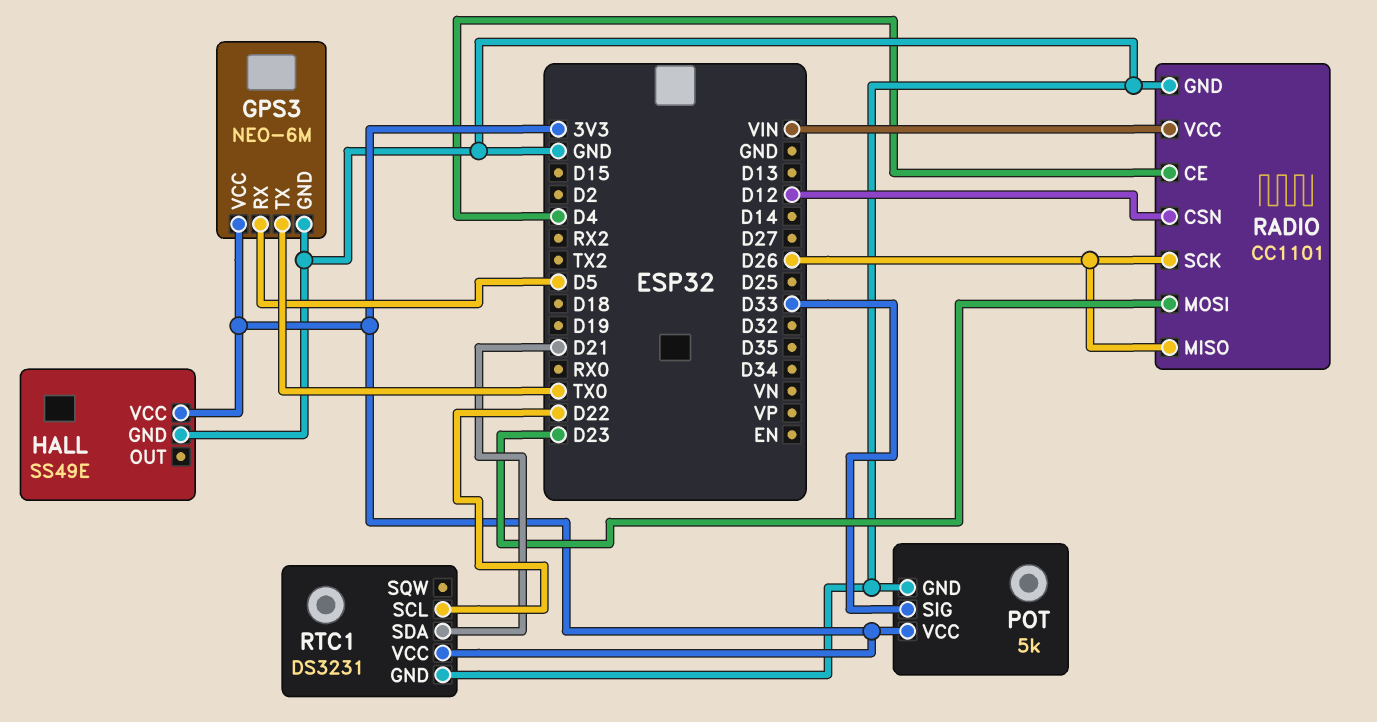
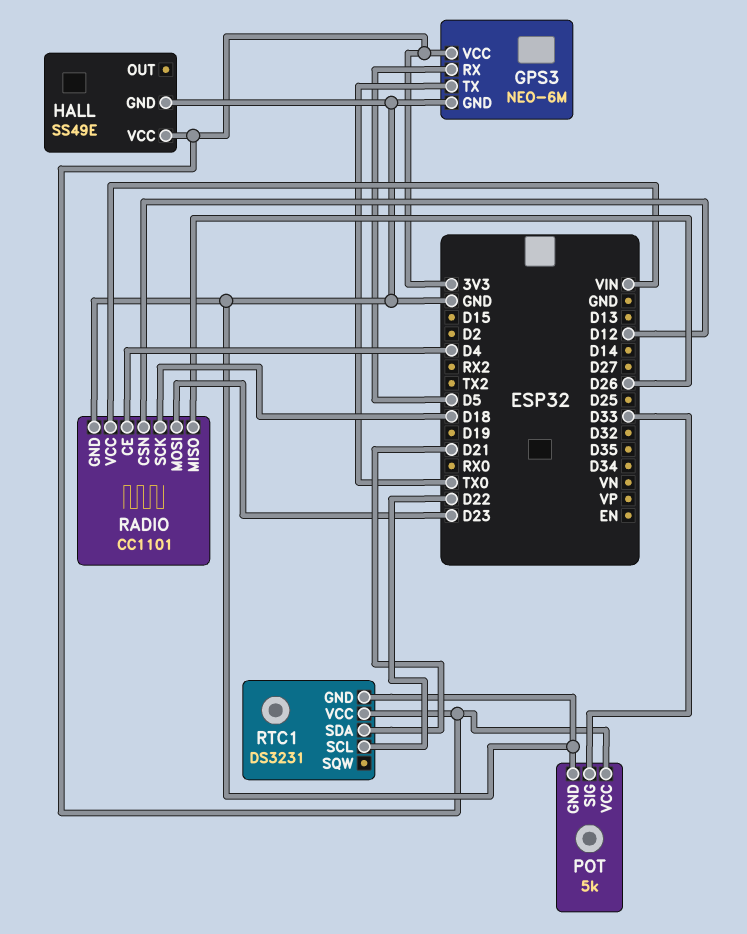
RADIO pin SCK: D26 -> D18

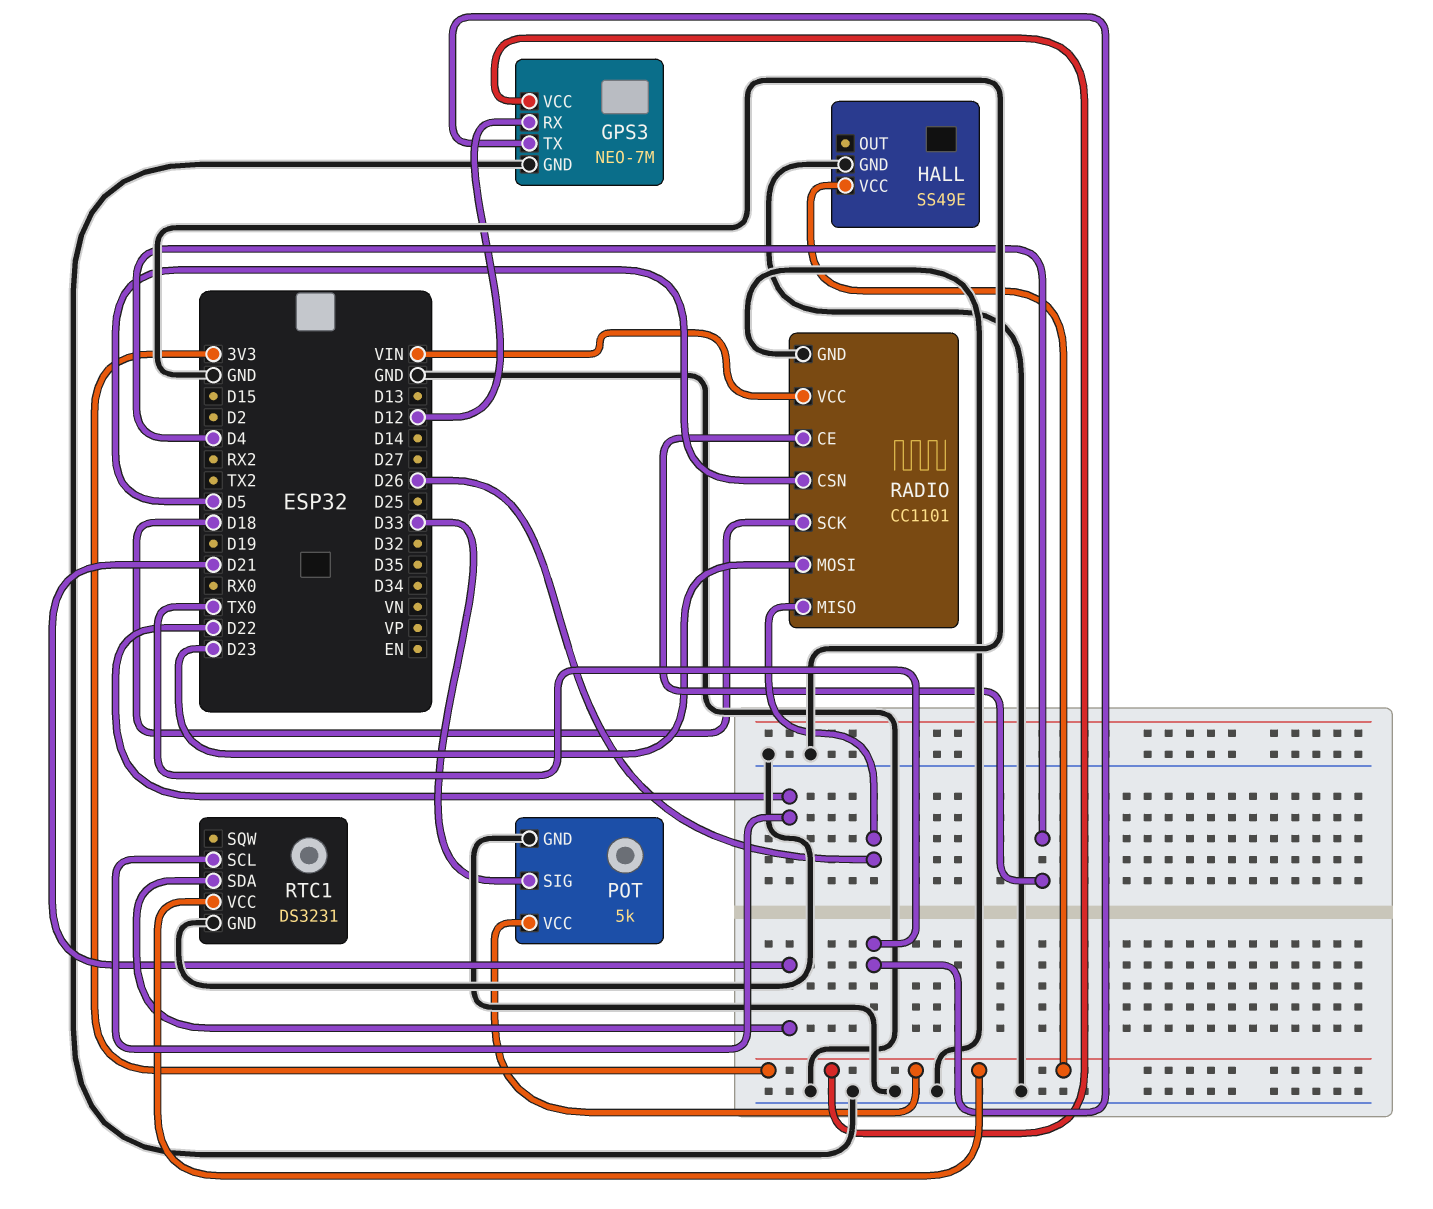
GPS3: NEO-6M -> NEO-7M
GPS3 pin RX: D5 -> D12
RADIO pin CSN: D12 -> D5

